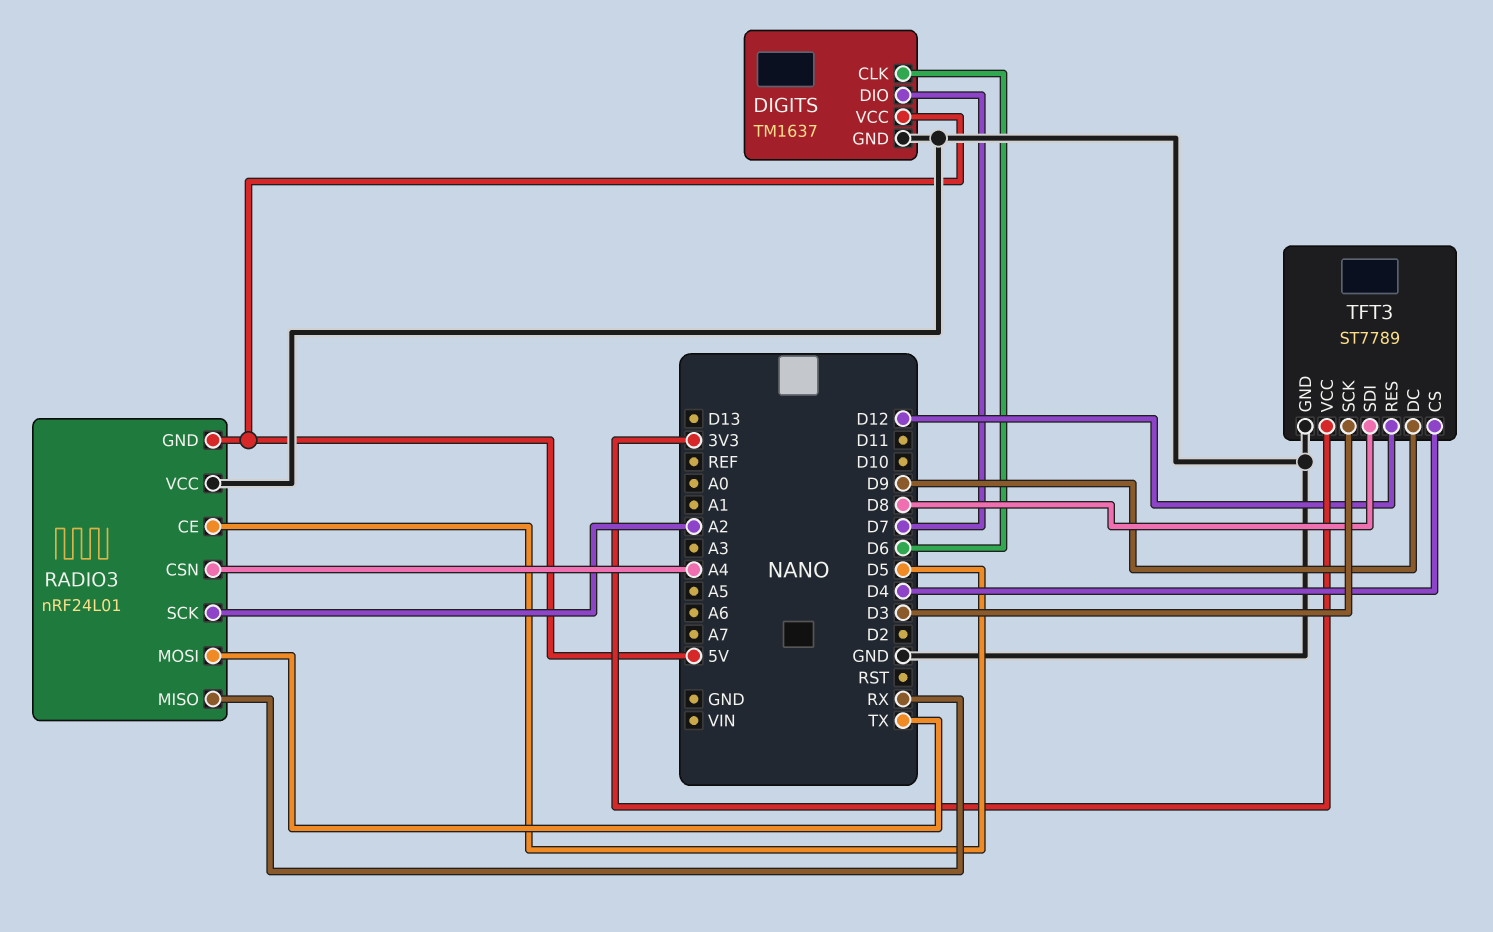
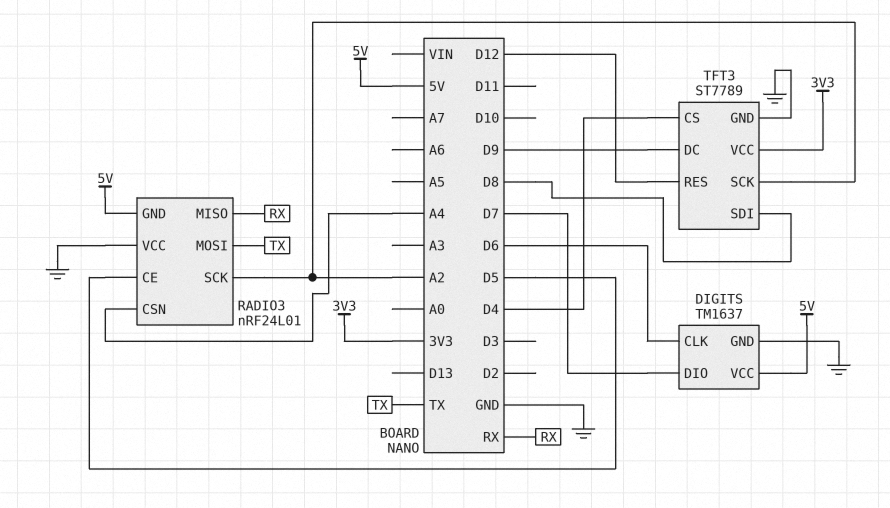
TFT3 pin SCK: D3 -> A2

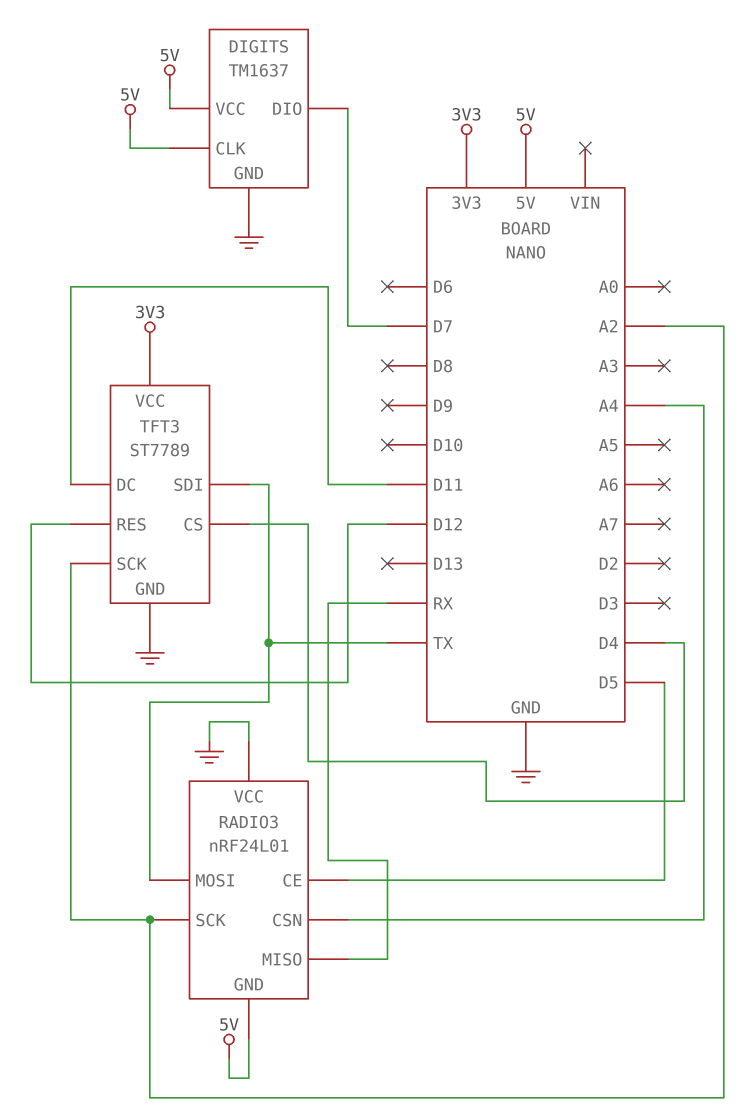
DIGITS pin CLK: D6 -> 5V
TFT3 pin DC: D9 -> D11
TFT3 pin SDI: D8 -> TX

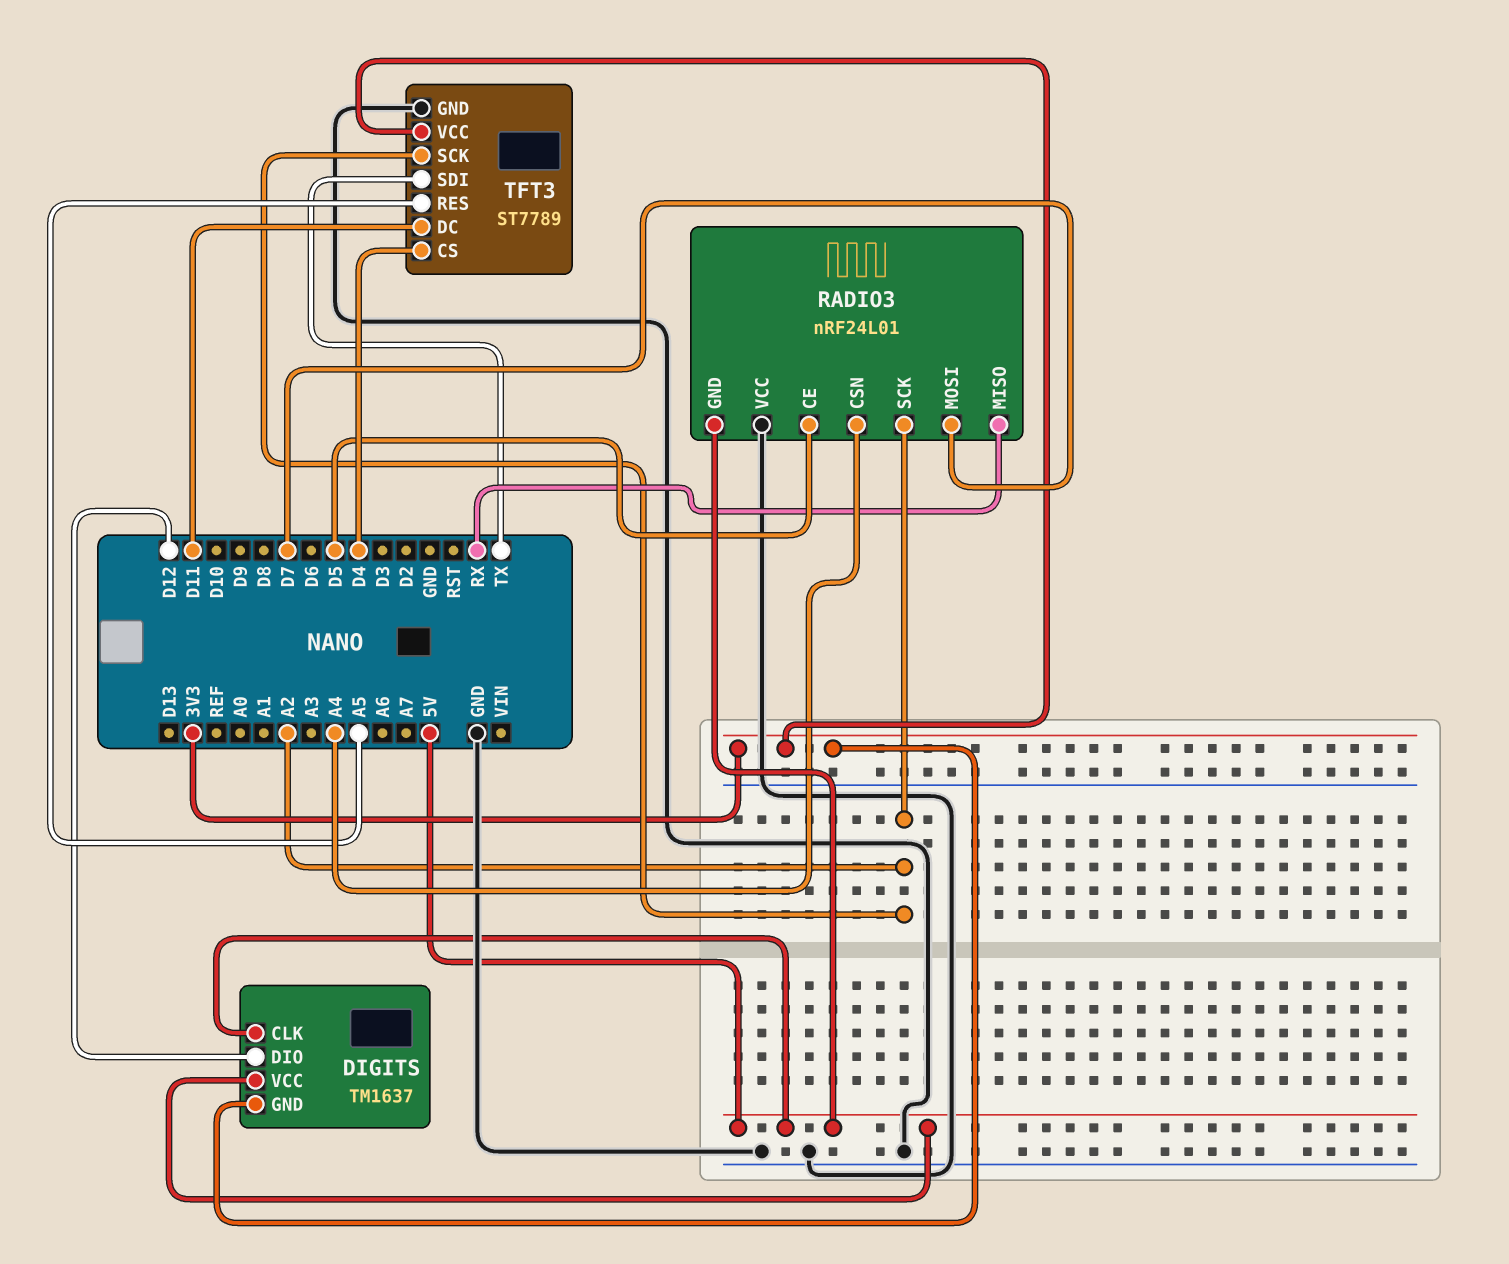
DIGITS pin DIO: D7 -> D12
DIGITS pin GND: GND -> 3V3
RADIO3 pin MOSI: TX -> D7
TFT3 pin RES: D12 -> A5

